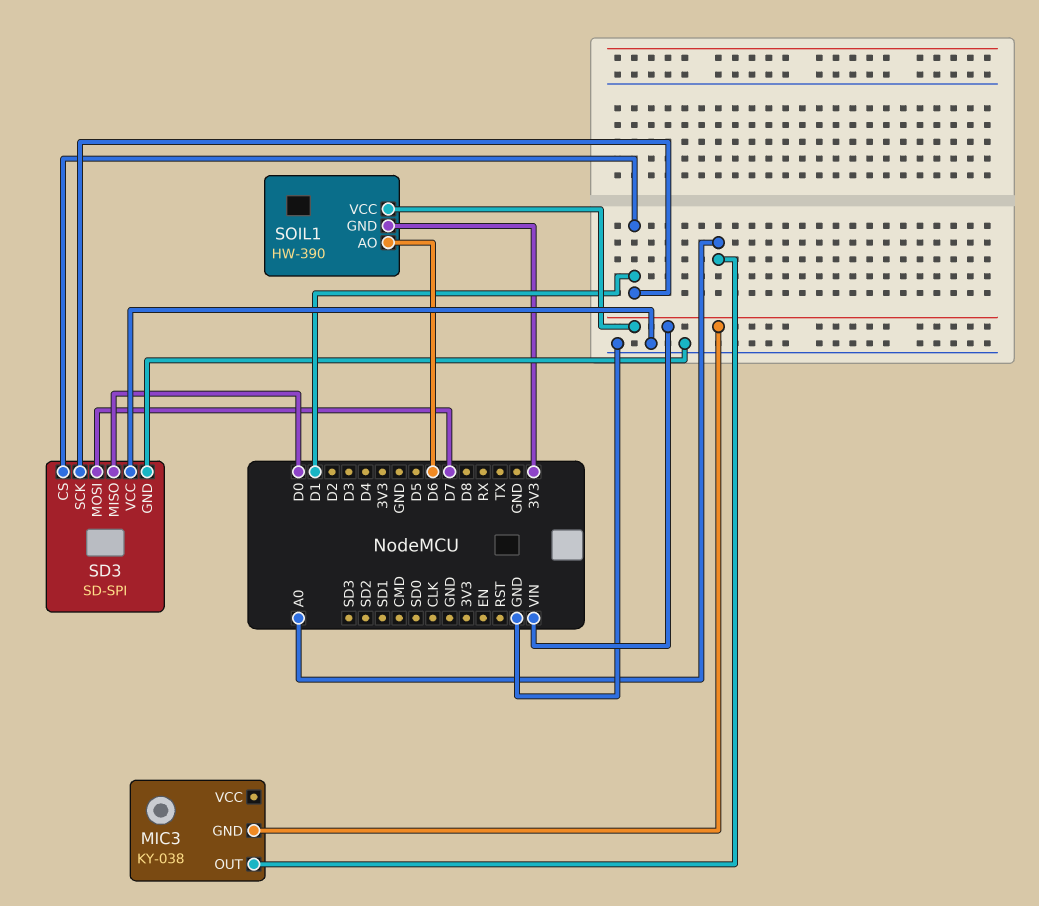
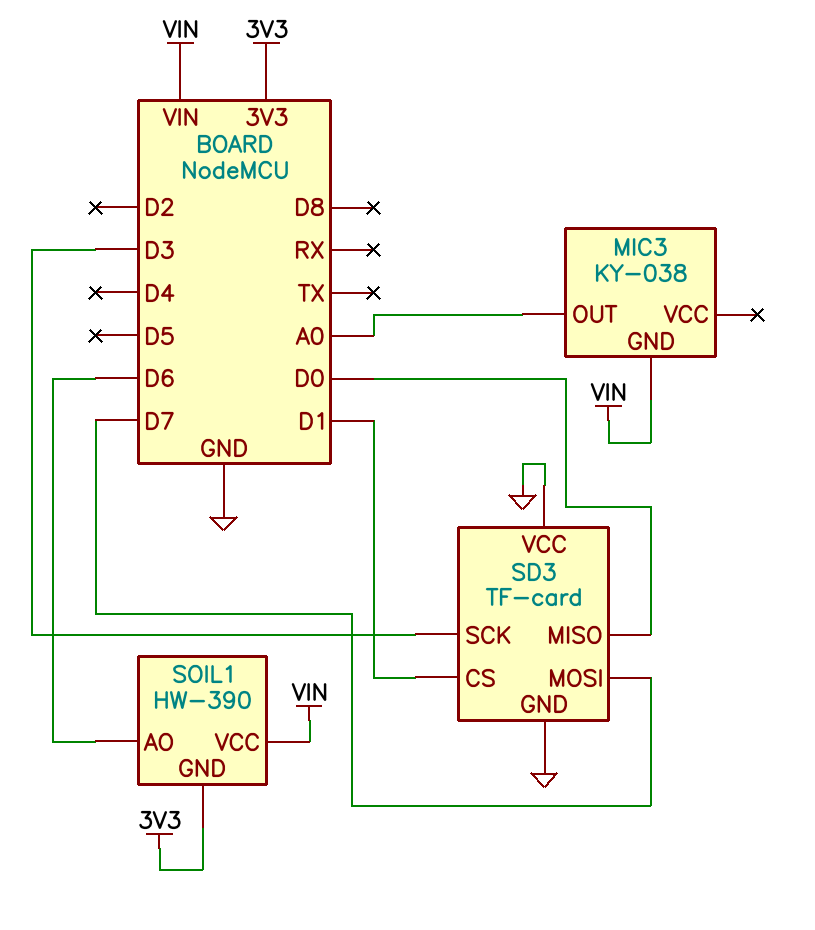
SD3: SD-SPI -> TF-card
SD3 pin SCK: D1 -> D3

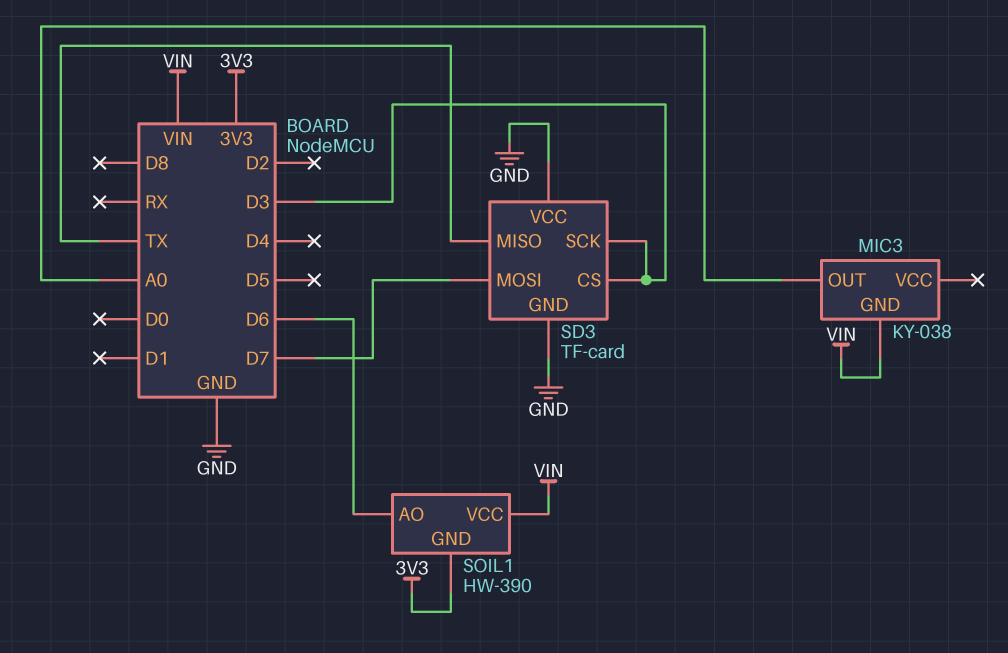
SD3 pin CS: D1 -> D3
SD3 pin MISO: D0 -> TX

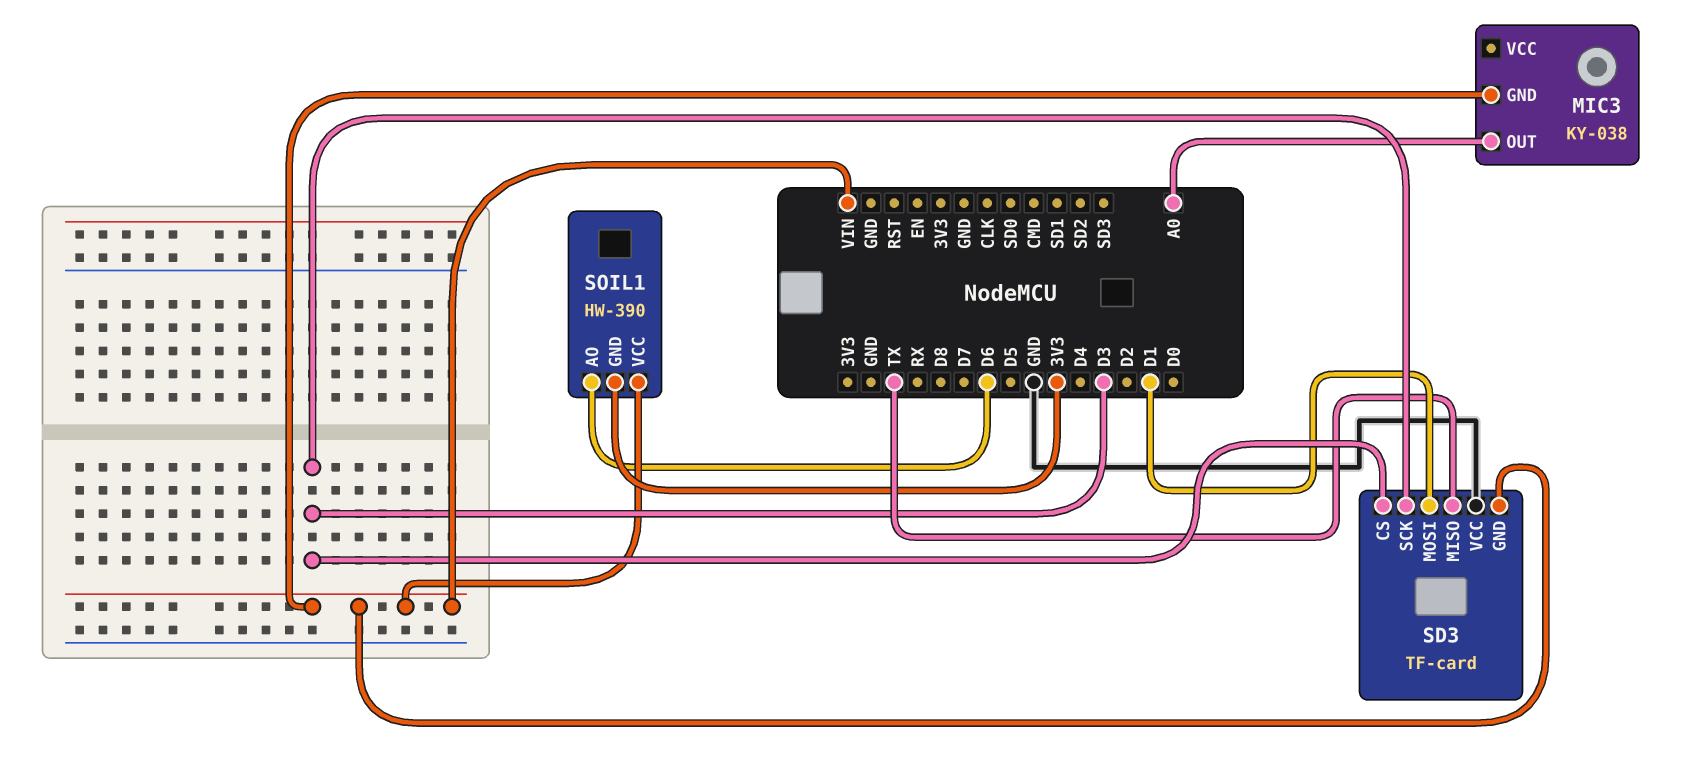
SD3 pin GND: GND -> VIN
SD3 pin MOSI: D7 -> D1

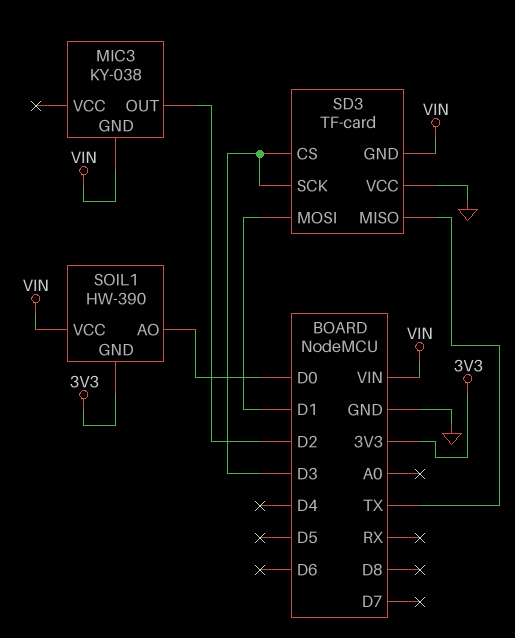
MIC3 pin OUT: A0 -> D2
SOIL1 pin AO: D6 -> D0

